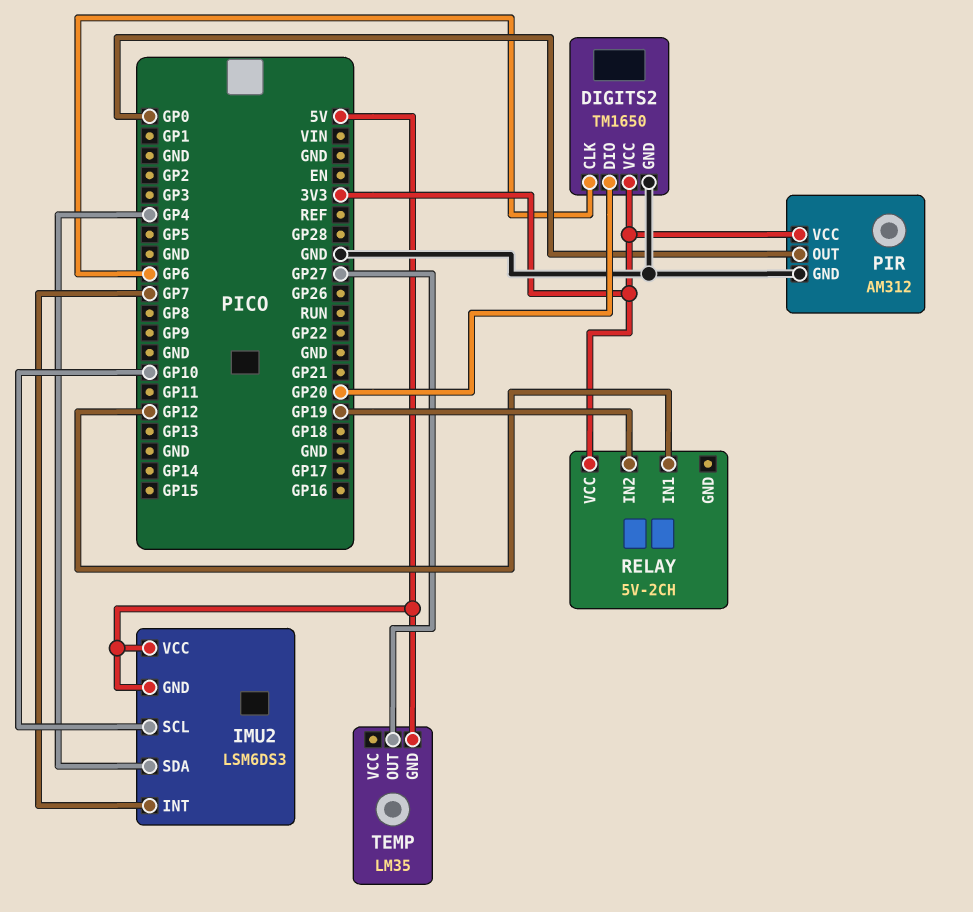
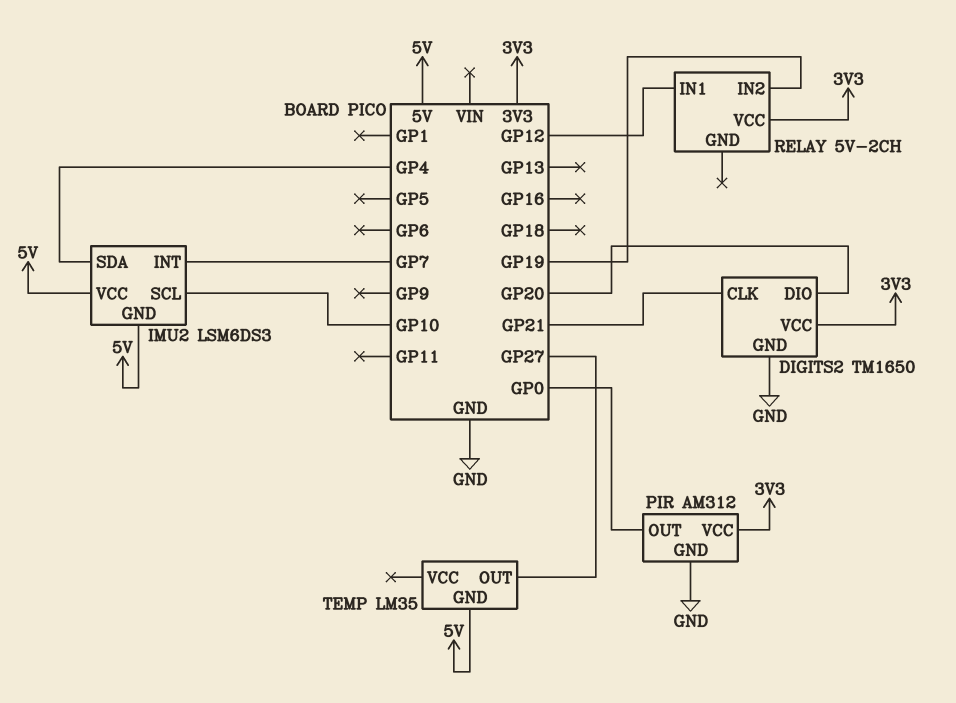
DIGITS2 pin CLK: GP6 -> GP21

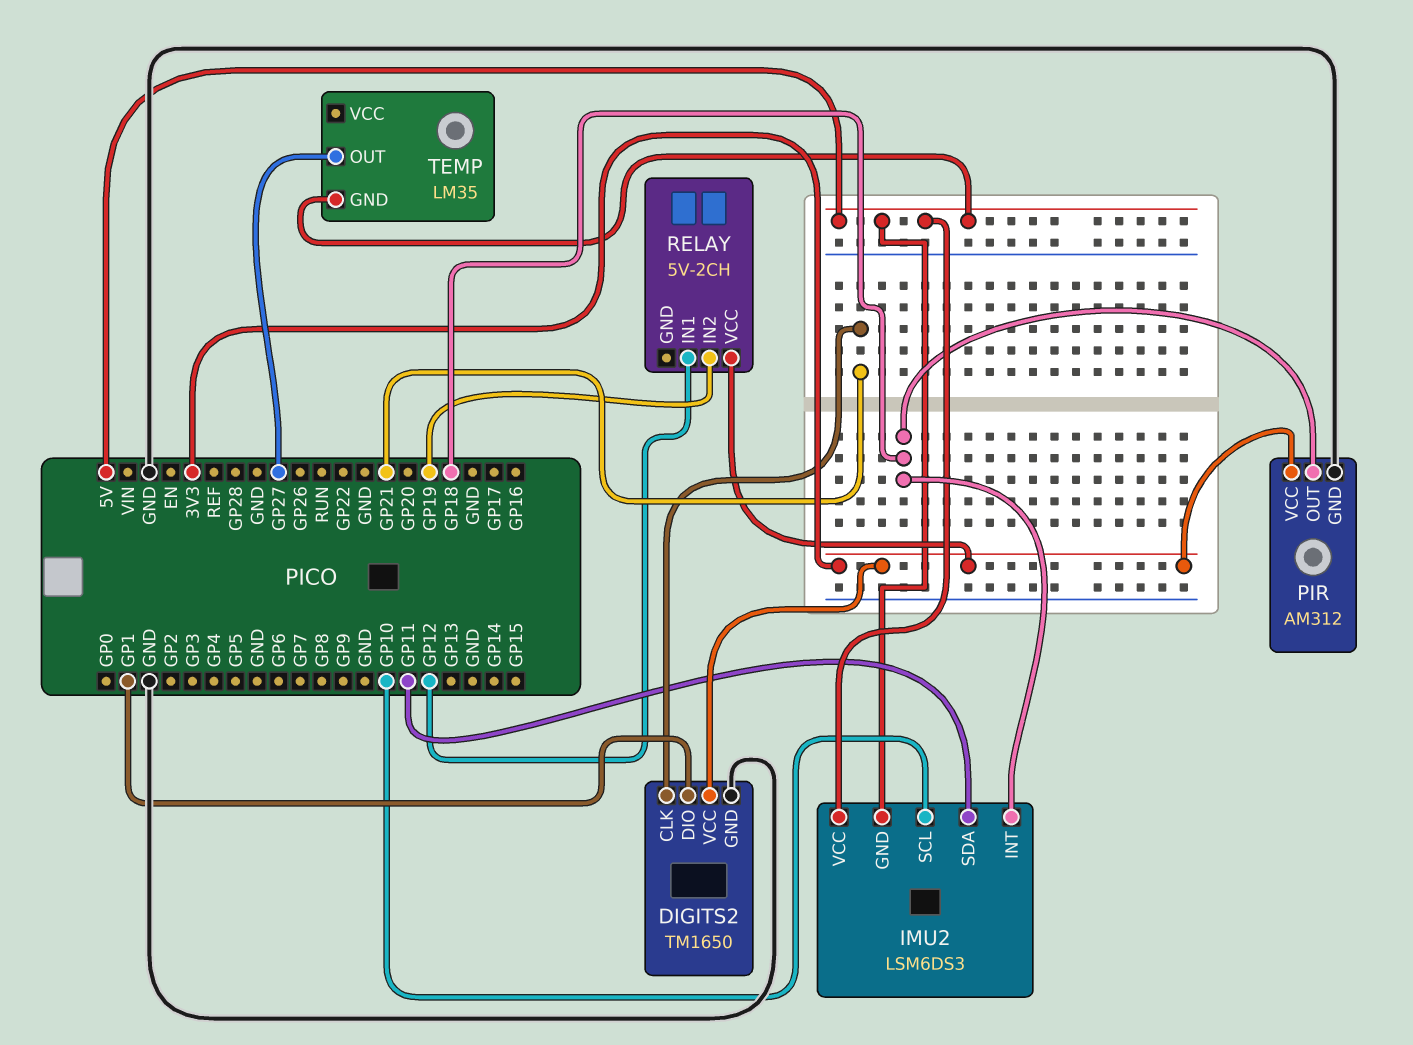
DIGITS2 pin DIO: GP20 -> GP1
IMU2 pin INT: GP7 -> GP18
IMU2 pin SDA: GP4 -> GP11
PIR pin OUT: GP0 -> GP18

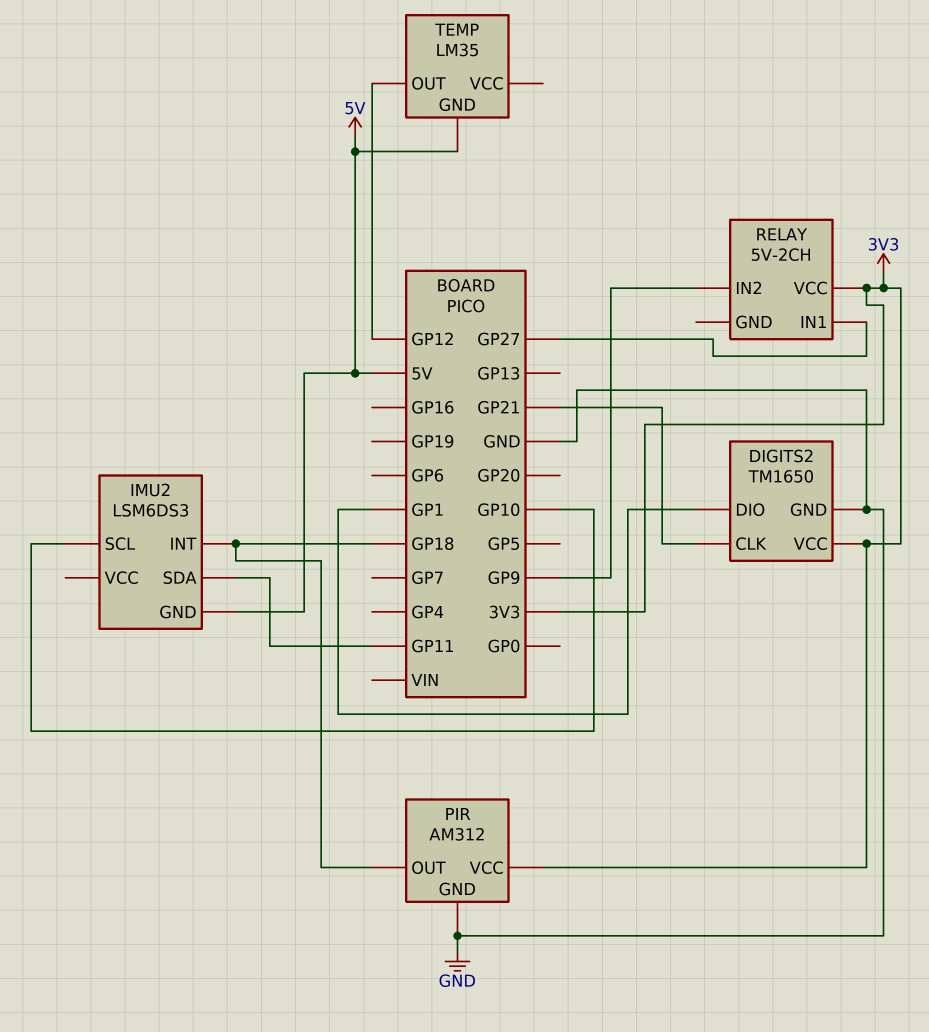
IMU2 pin VCC: 5V -> none
RELAY pin IN1: GP12 -> GP27
RELAY pin IN2: GP19 -> GP9
TEMP pin OUT: GP27 -> GP12

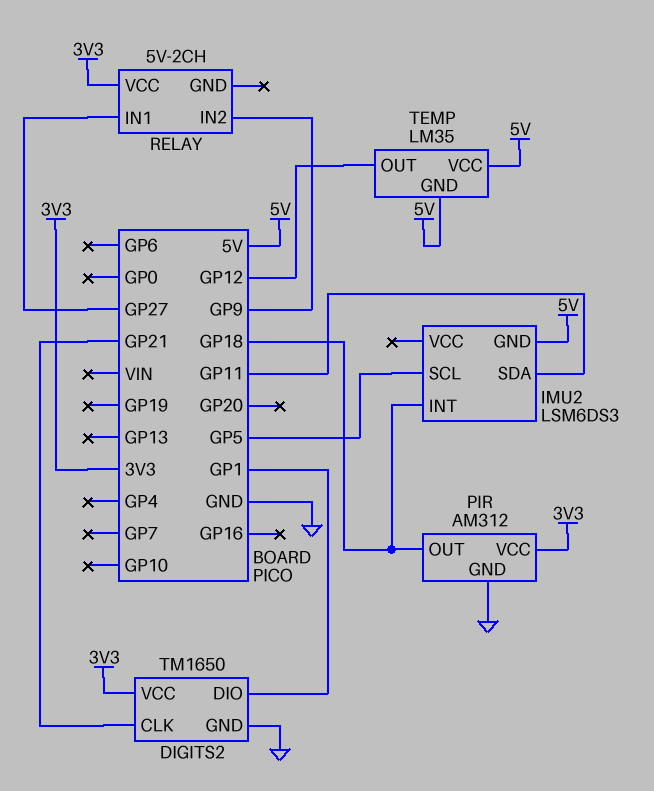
IMU2 pin SCL: GP10 -> GP5
TEMP pin VCC: none -> 5V

